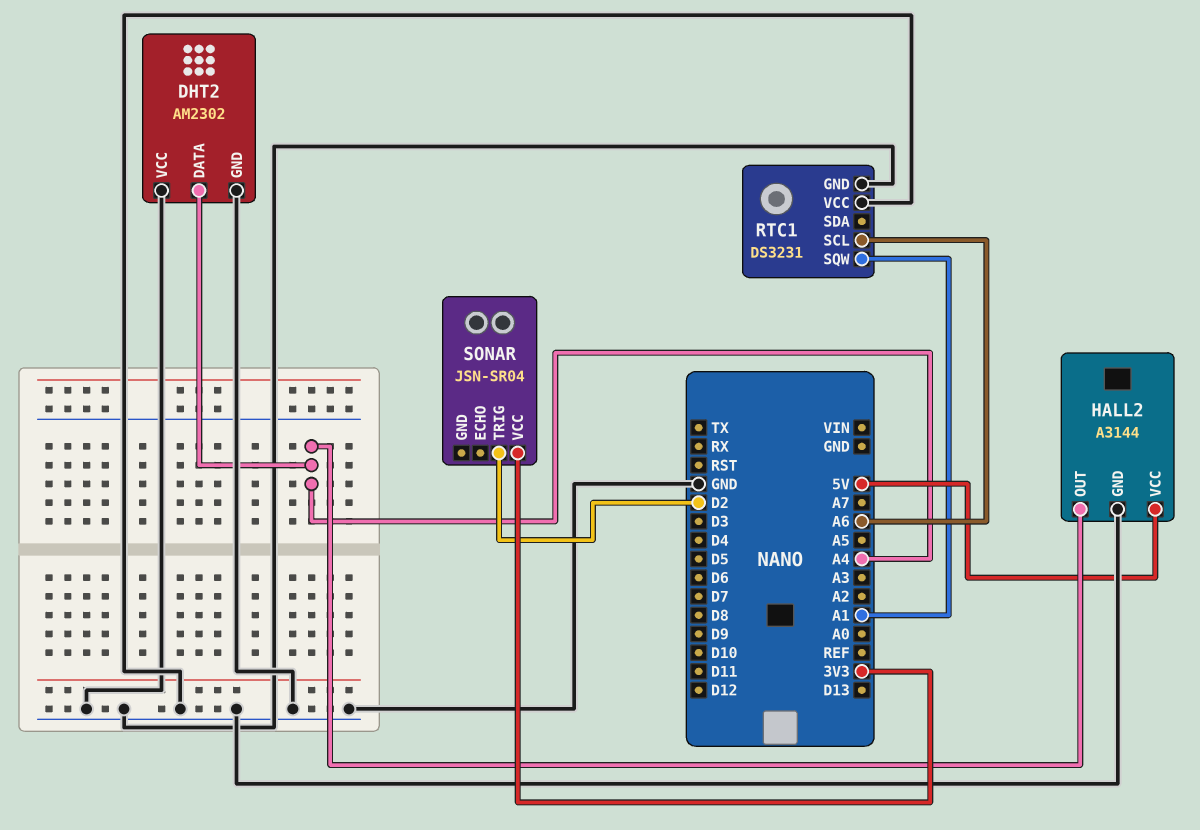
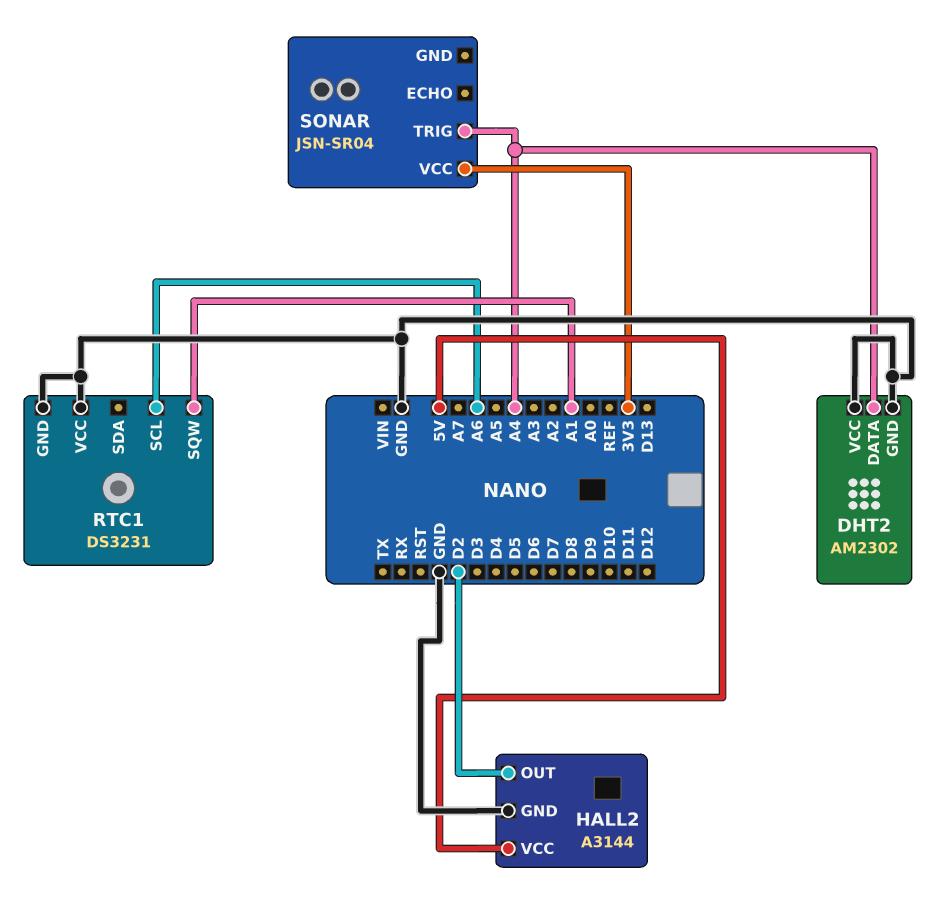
HALL2 pin OUT: A4 -> D2
SONAR pin TRIG: D2 -> A4

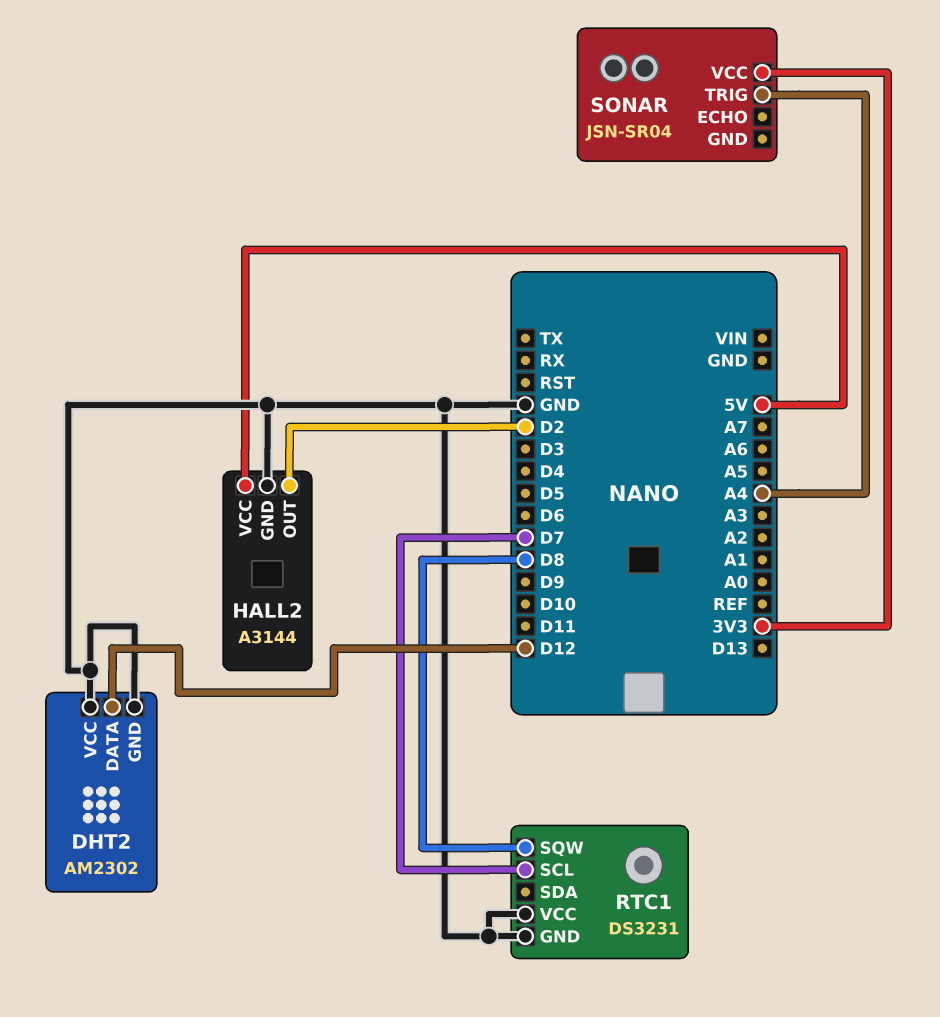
DHT2 pin DATA: A4 -> D12
RTC1 pin SCL: A6 -> D7
RTC1 pin SQW: A1 -> D8

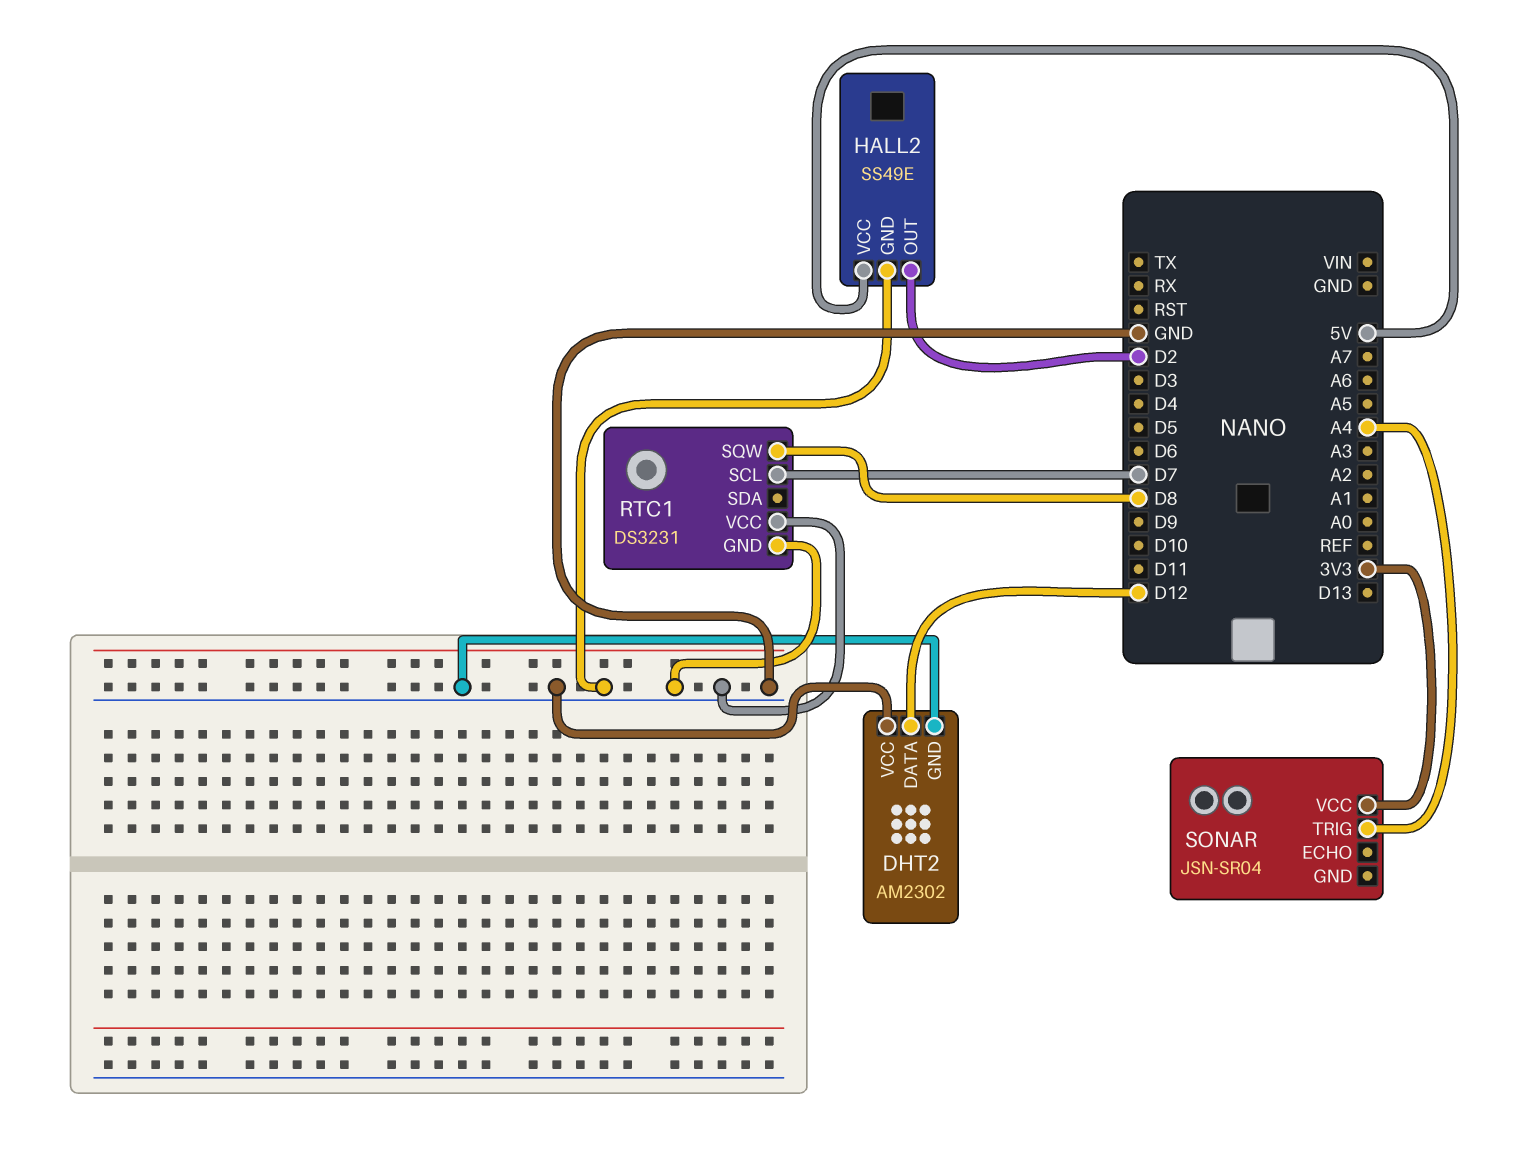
HALL2: A3144 -> SS49E

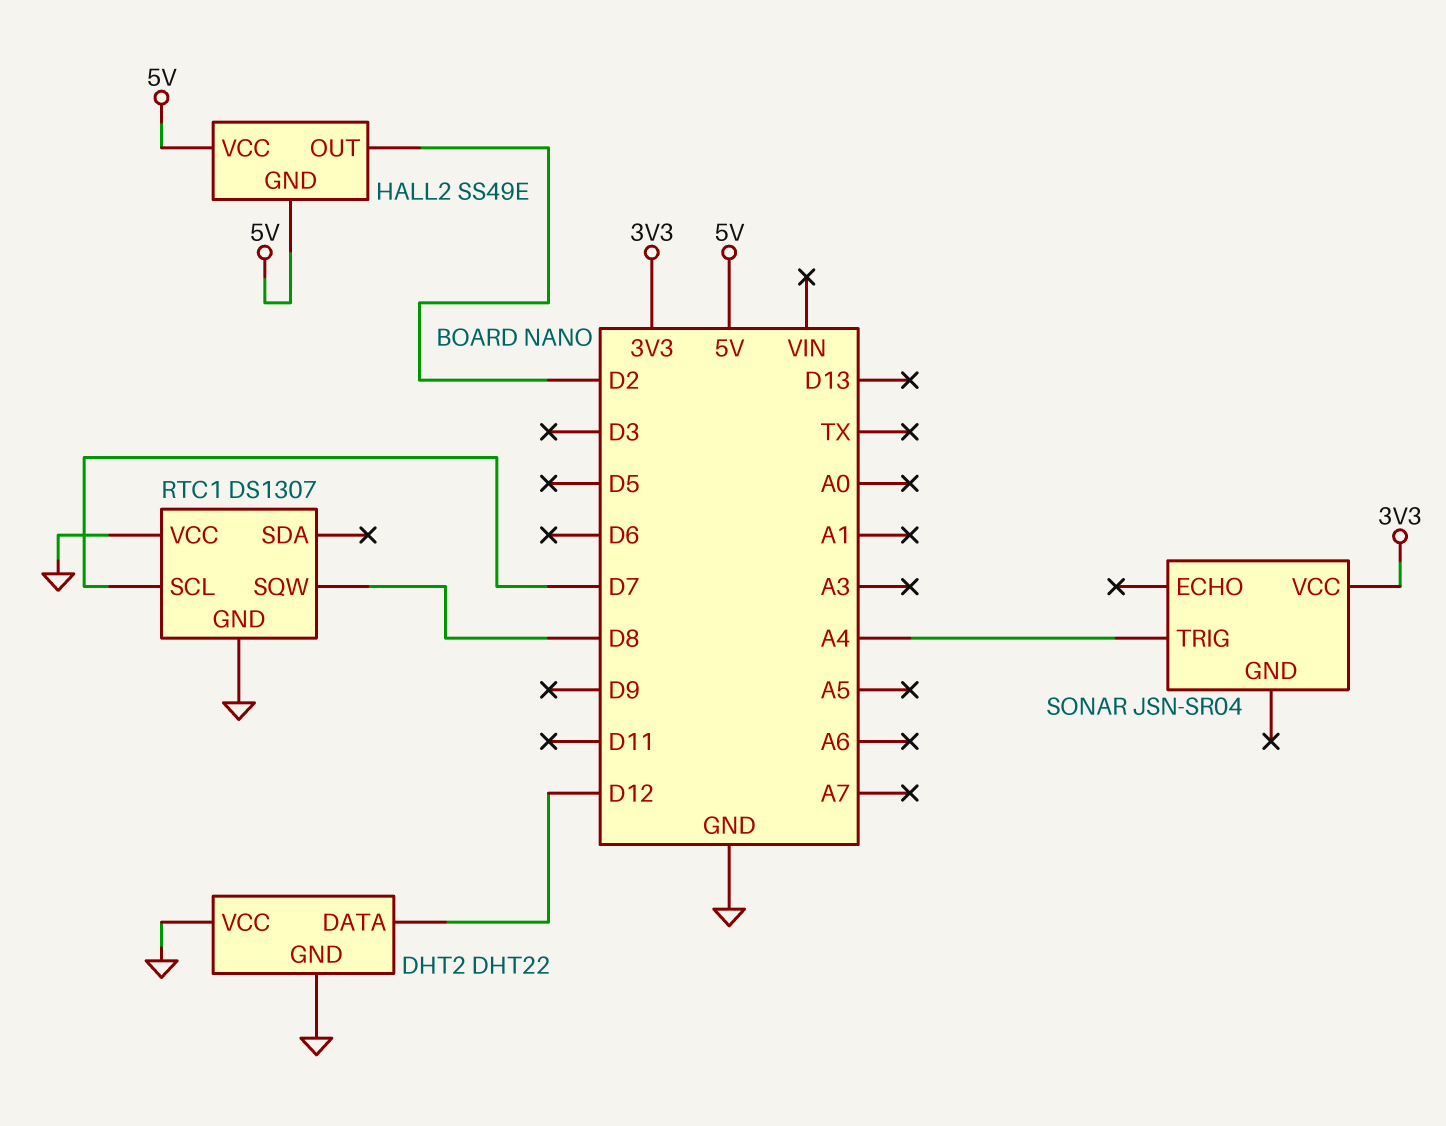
DHT2: AM2302 -> DHT22
HALL2 pin GND: GND -> 5V
RTC1: DS3231 -> DS1307

